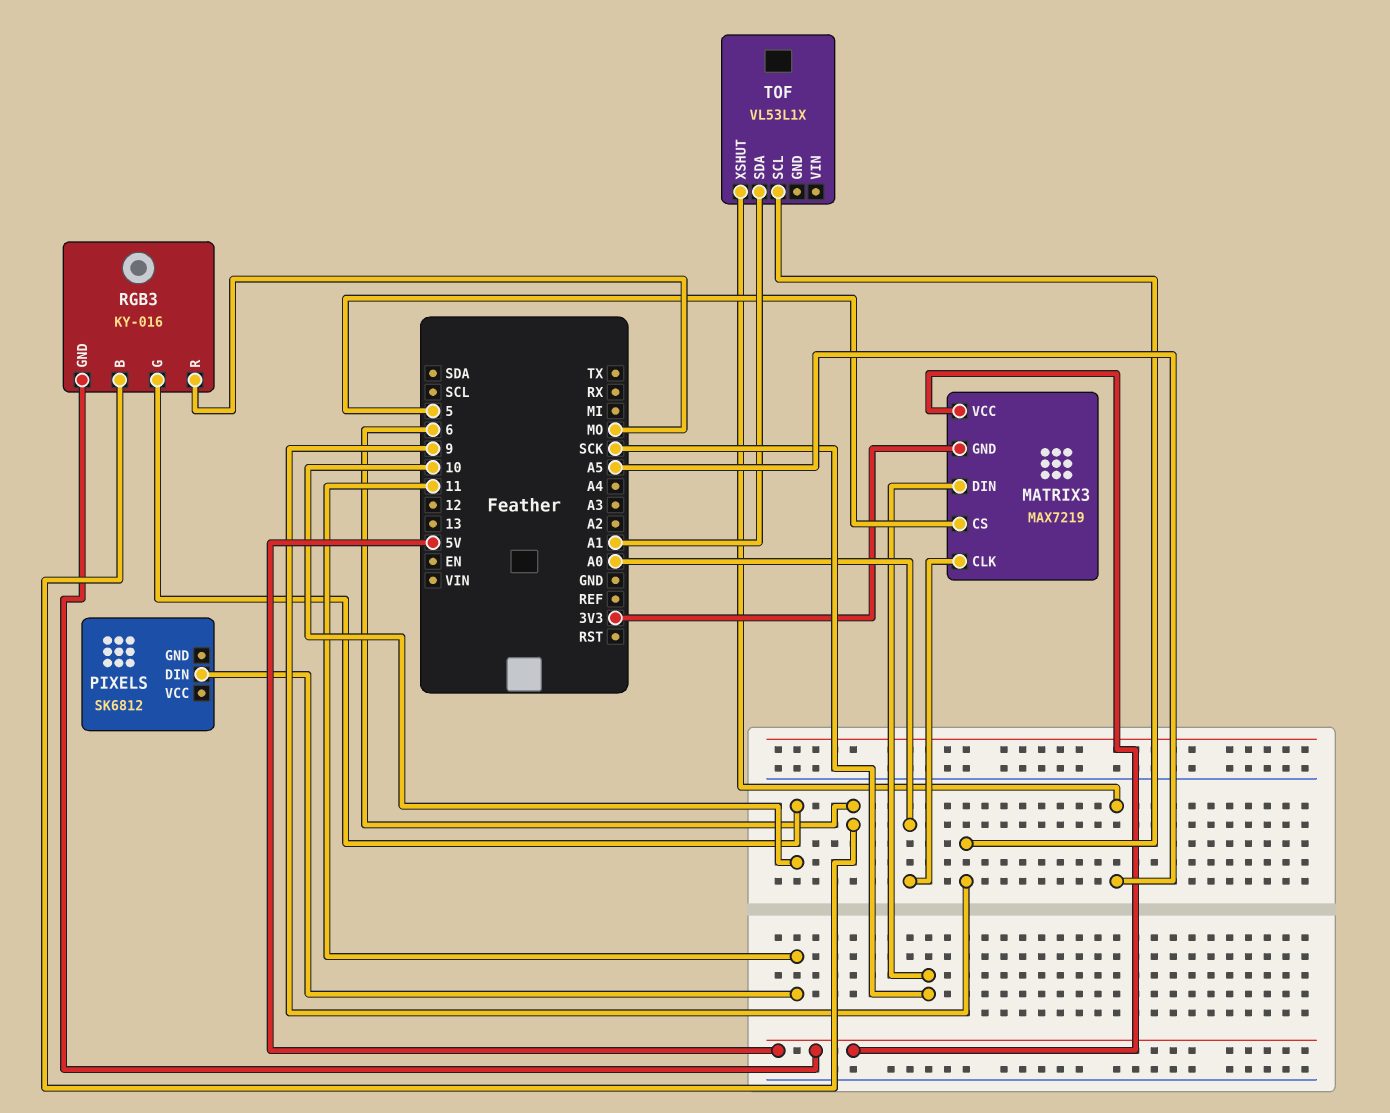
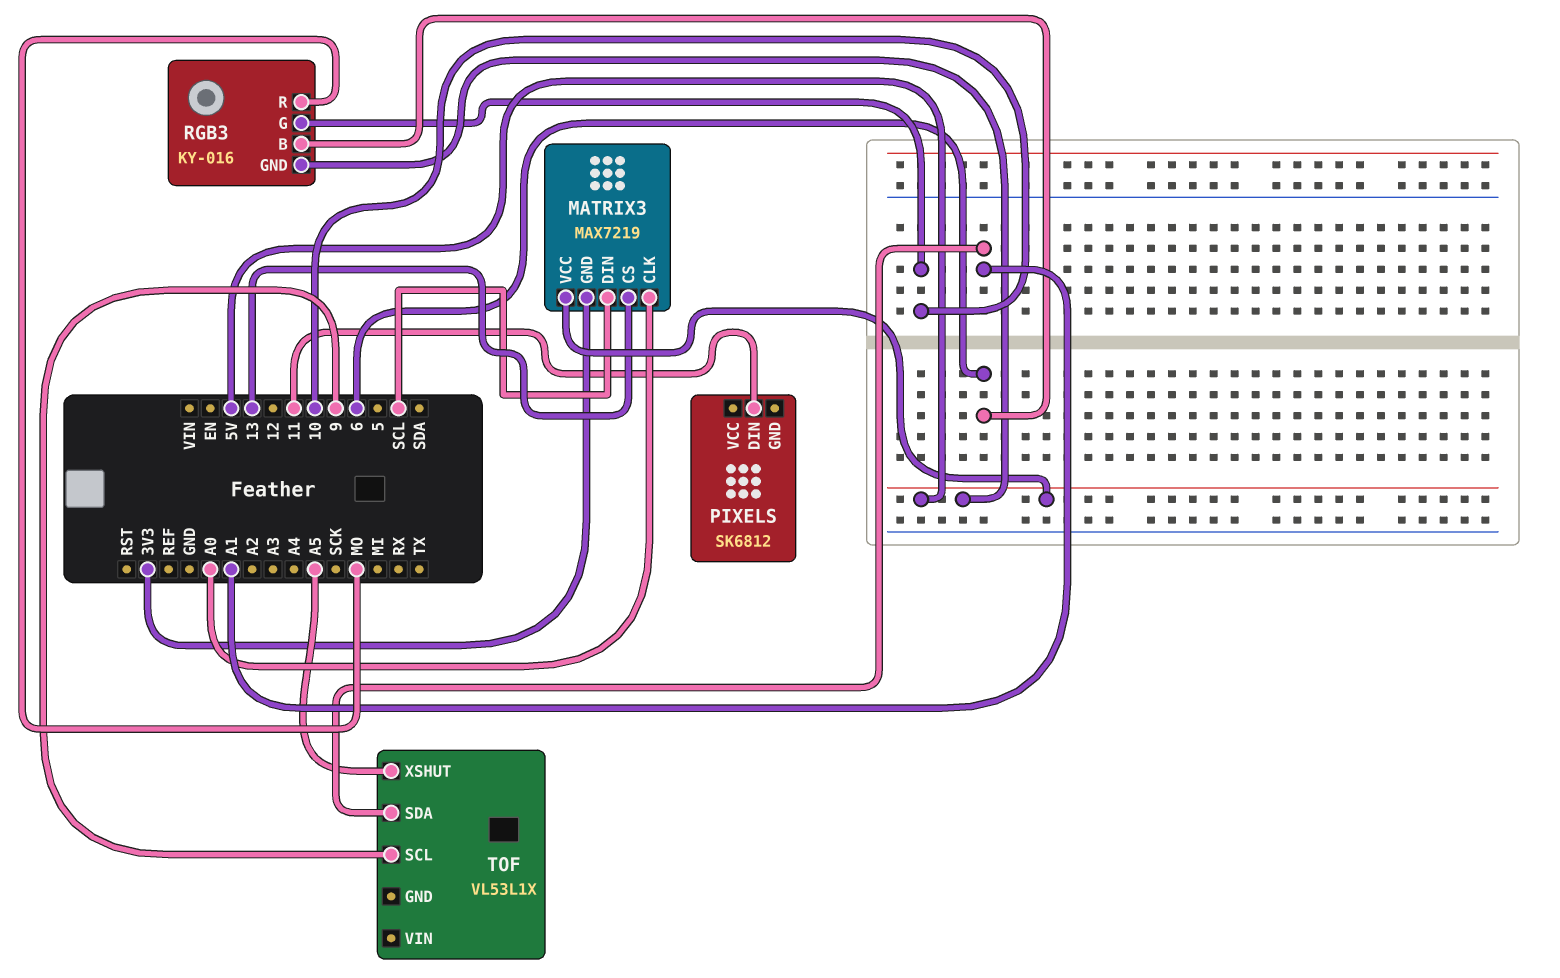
MATRIX3 pin CS: 5 -> 13
MATRIX3 pin DIN: SCK -> SCL

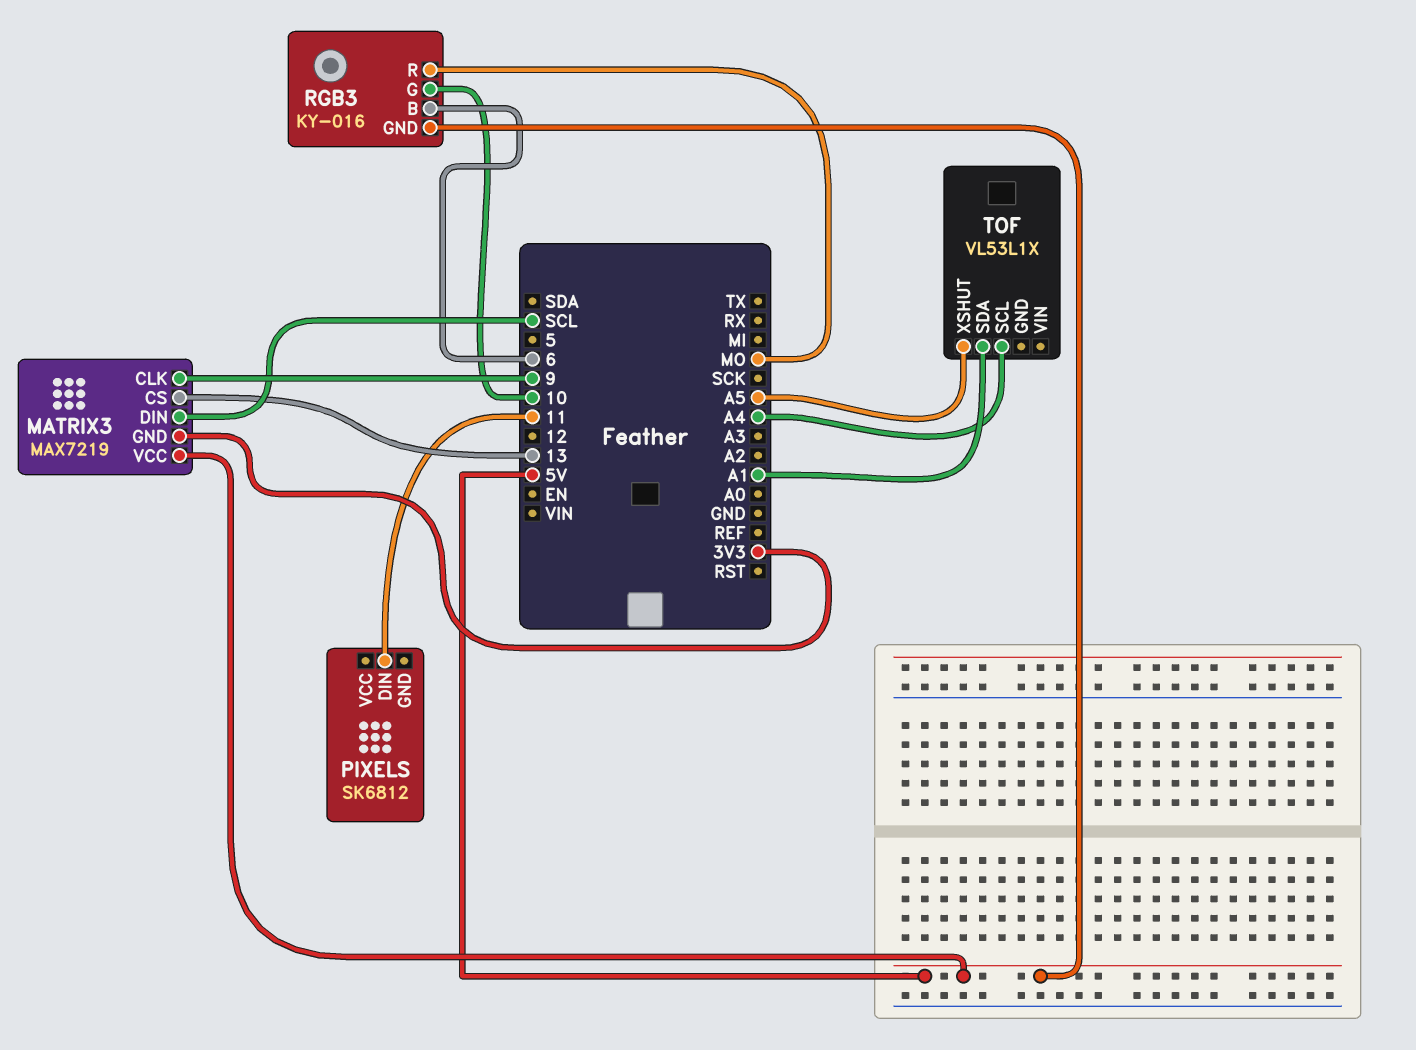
MATRIX3 pin CLK: A0 -> 9
TOF pin SCL: 9 -> A4

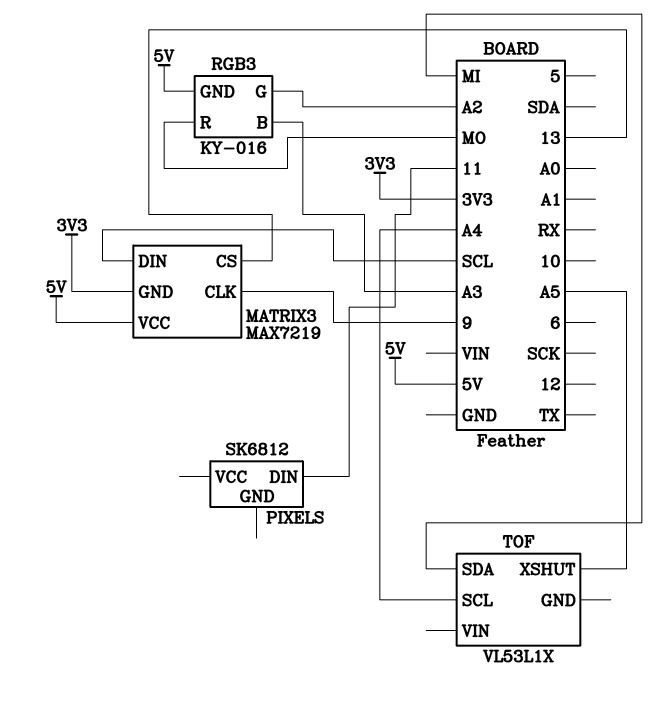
RGB3 pin B: 6 -> A3
RGB3 pin G: 10 -> A2
TOF pin SDA: A1 -> MI

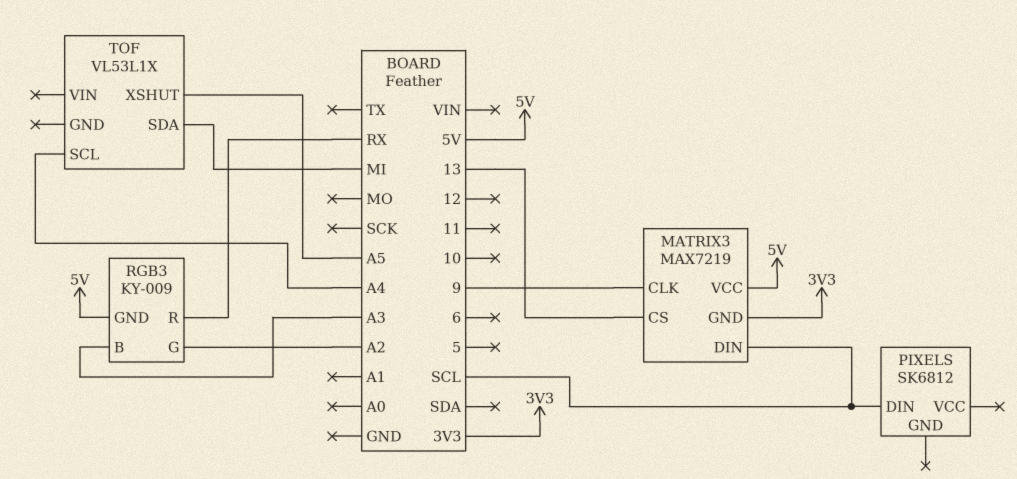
PIXELS pin DIN: 11 -> SCL
RGB3: KY-016 -> KY-009
RGB3 pin R: MO -> RX

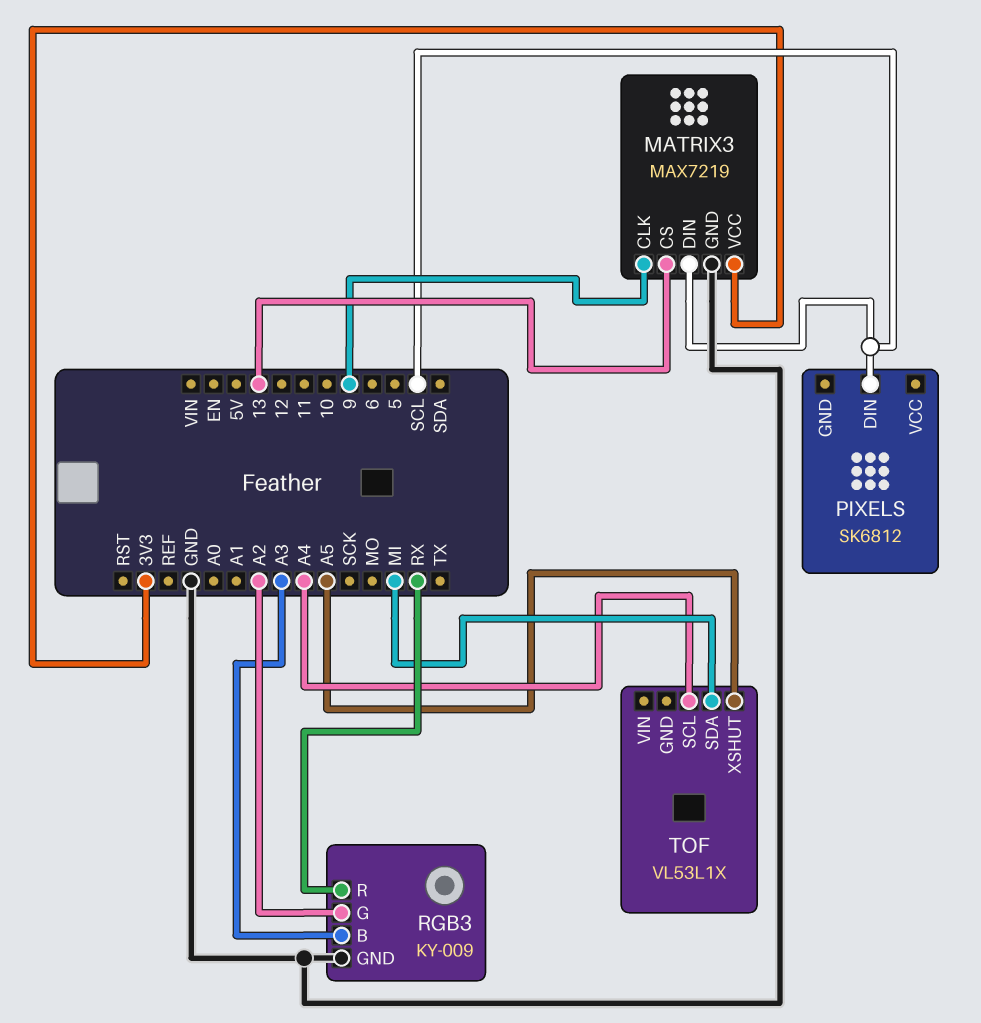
MATRIX3 pin GND: 3V3 -> GND
MATRIX3 pin VCC: 5V -> 3V3
RGB3 pin GND: 5V -> GND

